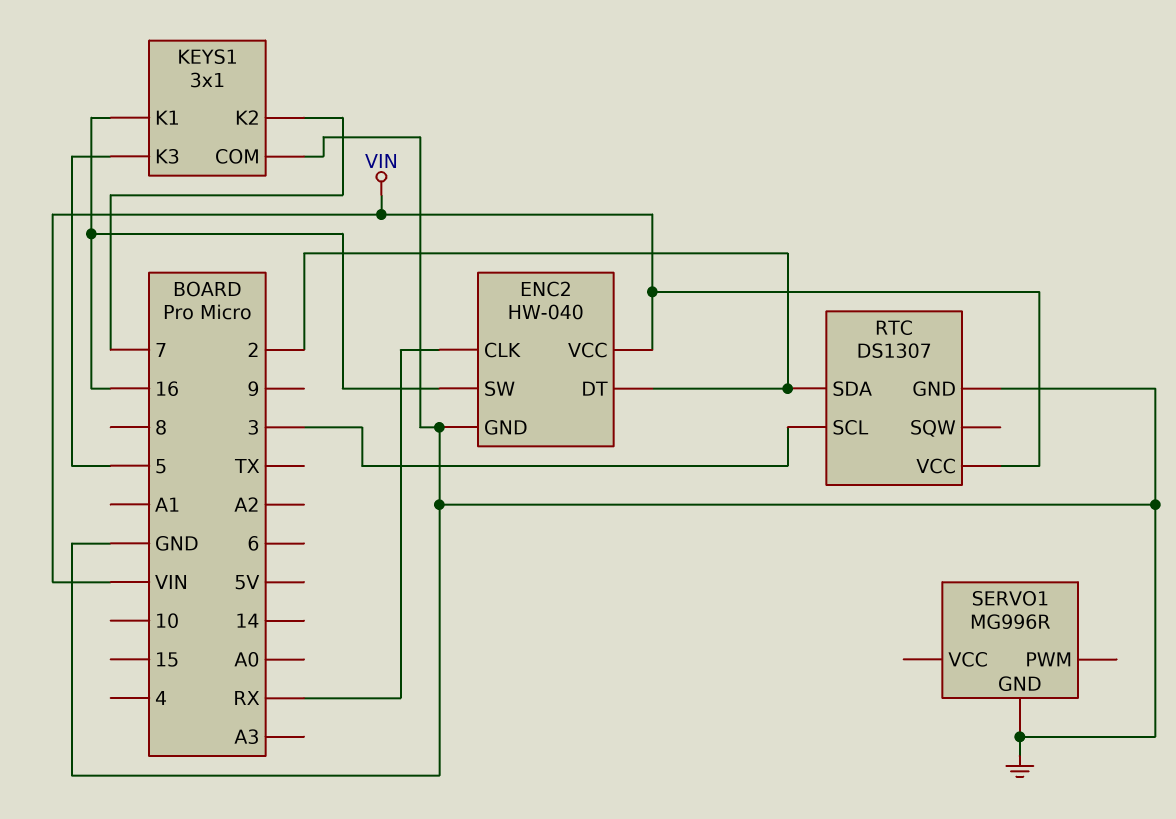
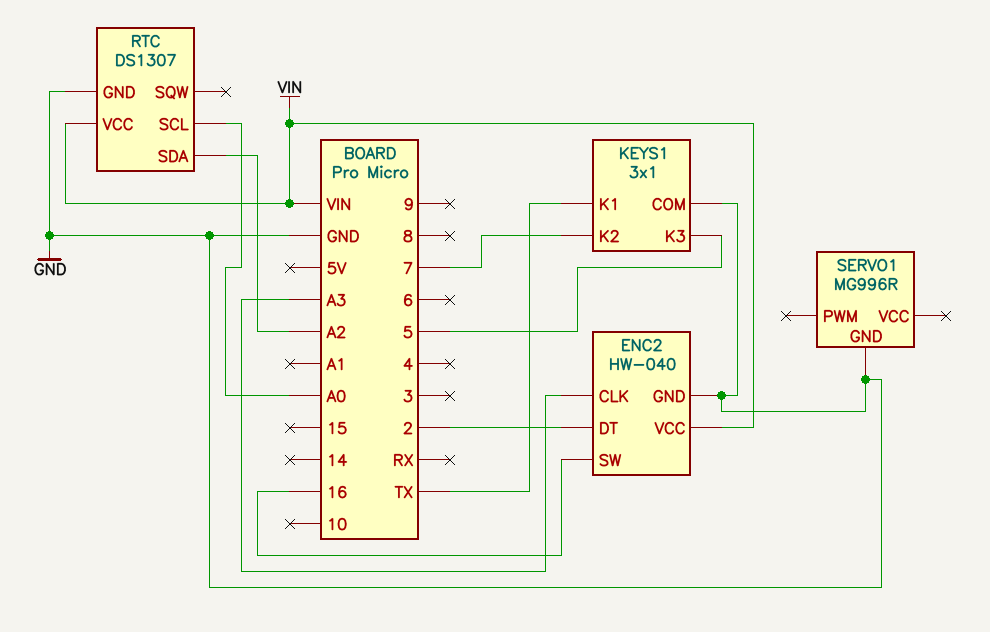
ENC2 pin CLK: RX -> A3
KEYS1 pin K1: 16 -> TX
RTC pin SCL: 3 -> A0
RTC pin SDA: 2 -> A2

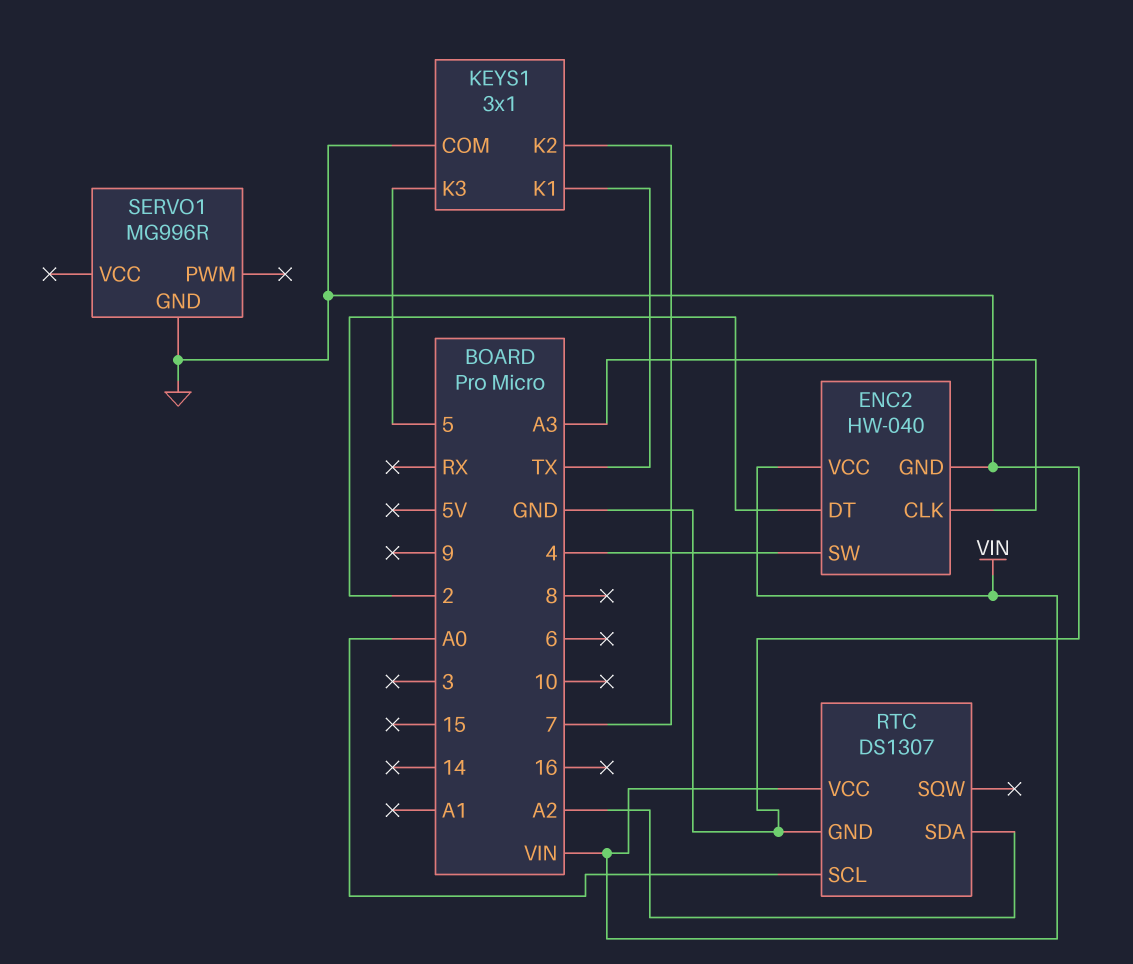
ENC2 pin SW: 16 -> 4

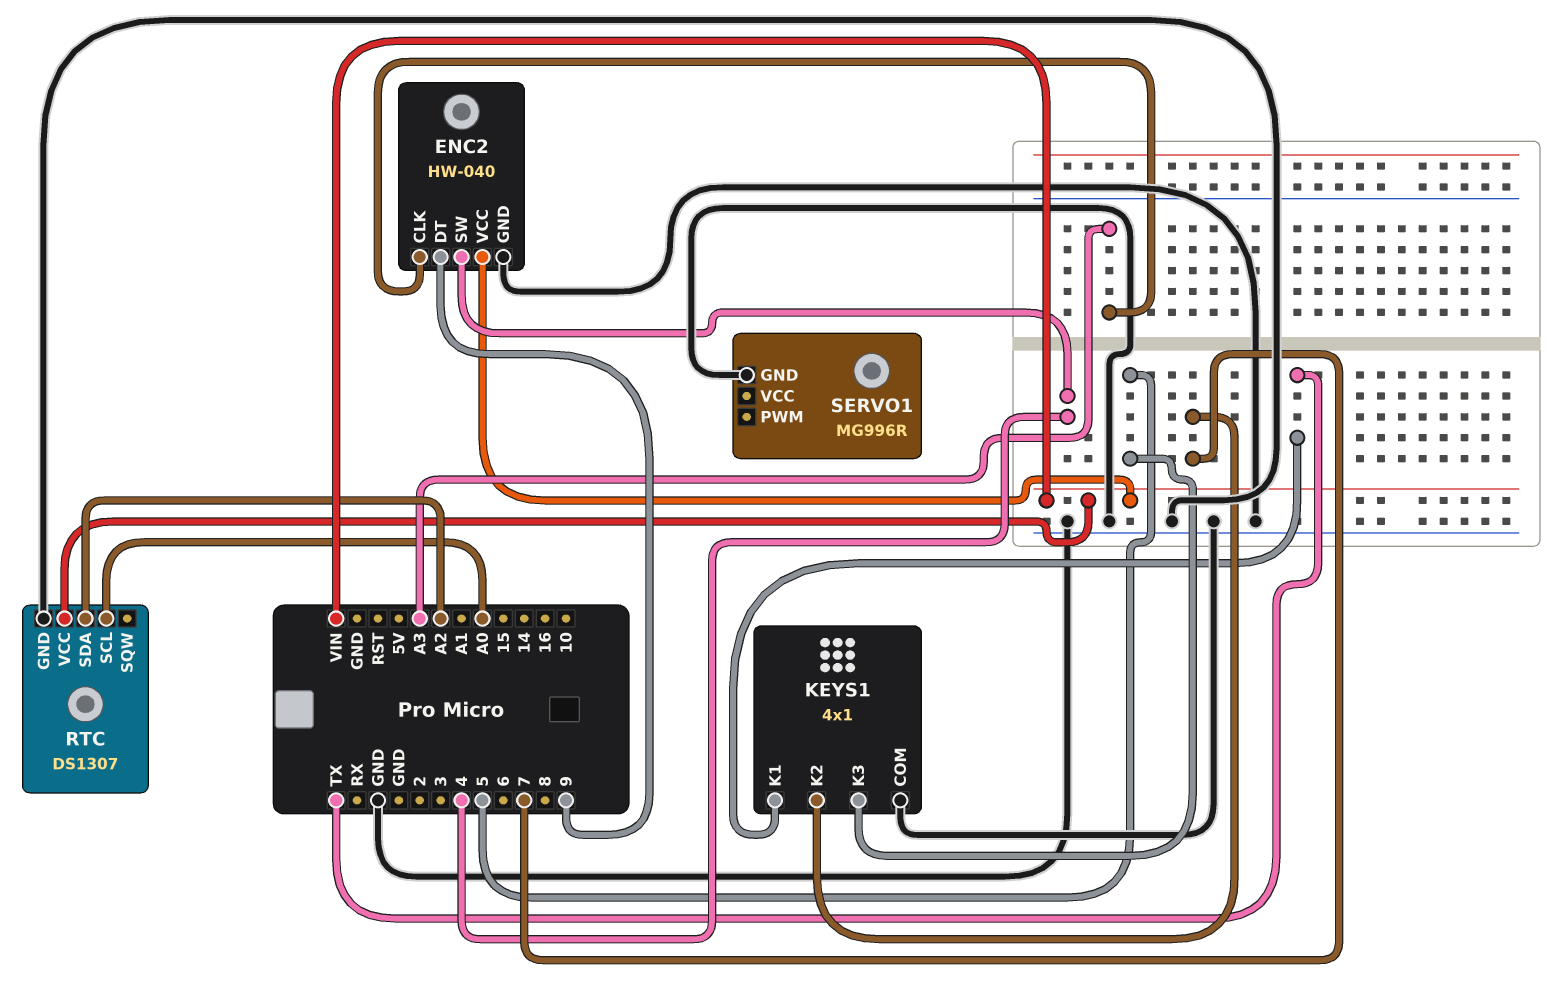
ENC2 pin DT: 2 -> 9
KEYS1: 3x1 -> 4x1

